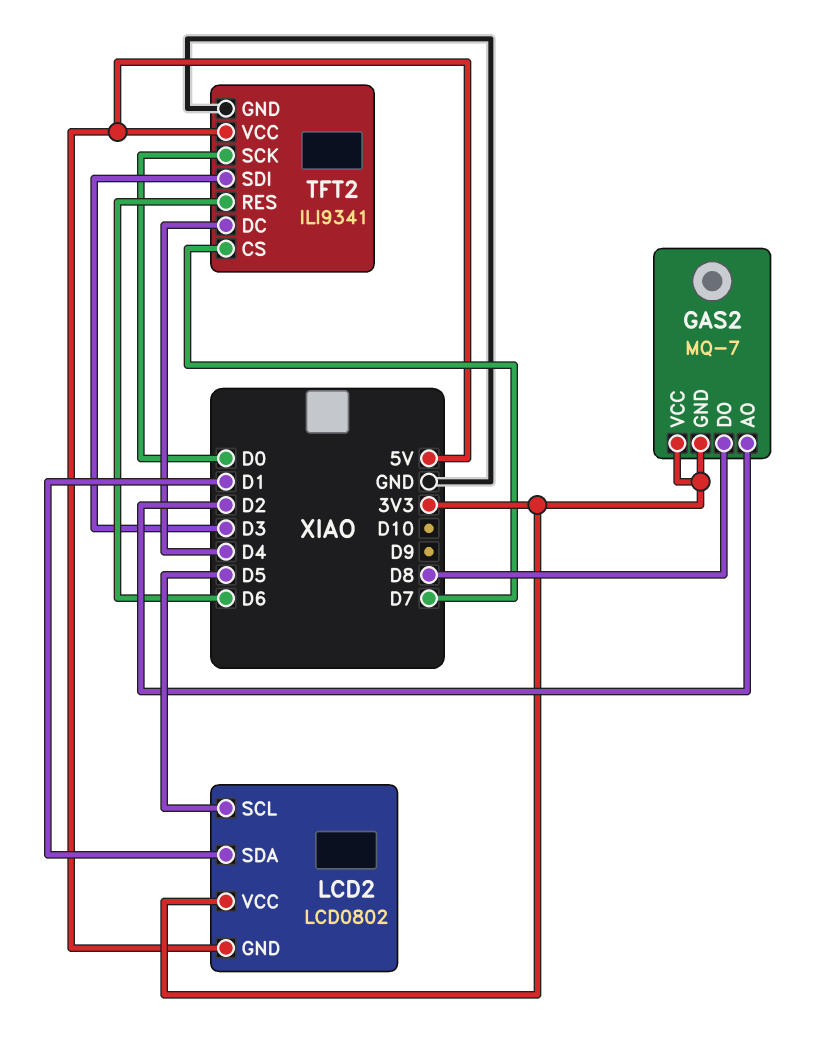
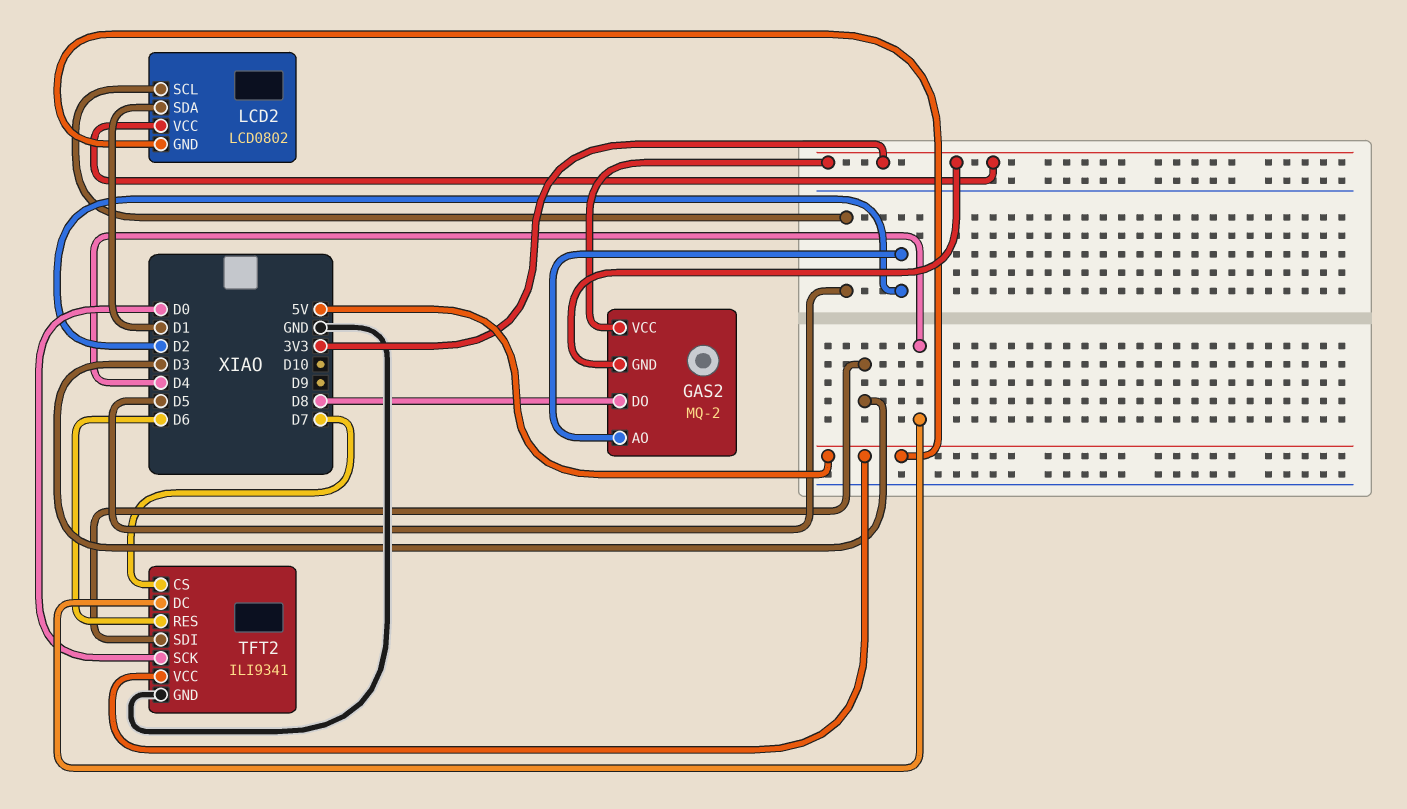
GAS2: MQ-7 -> MQ-2

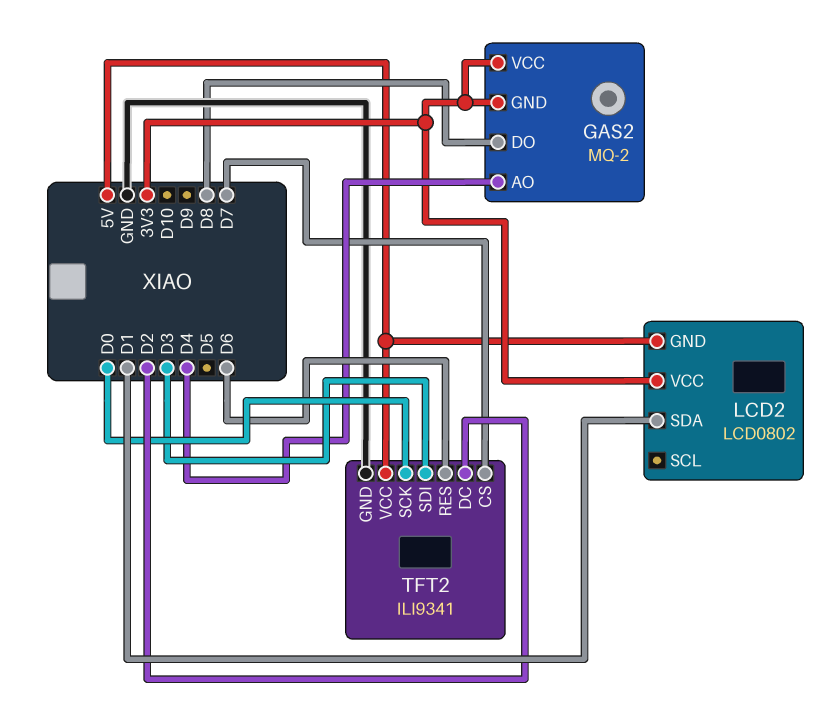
GAS2 pin AO: D2 -> D4
LCD2 pin SCL: D5 -> none
TFT2 pin DC: D4 -> D2

